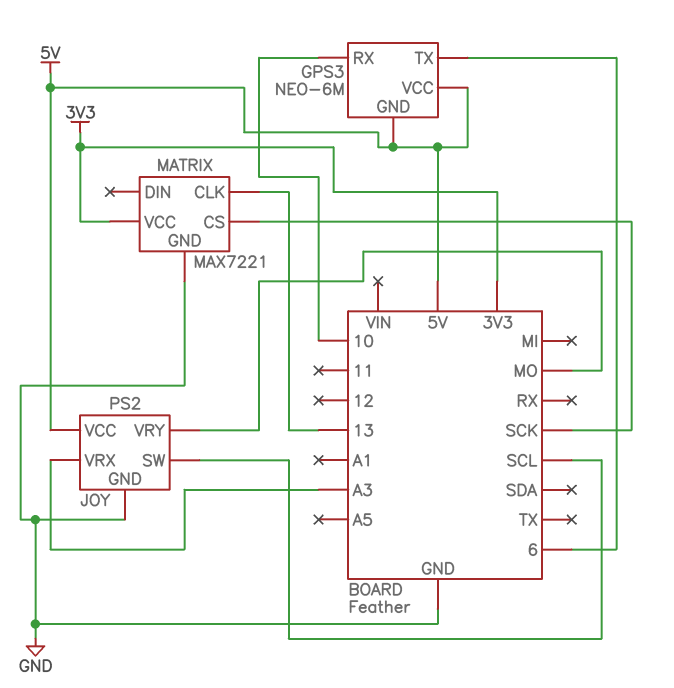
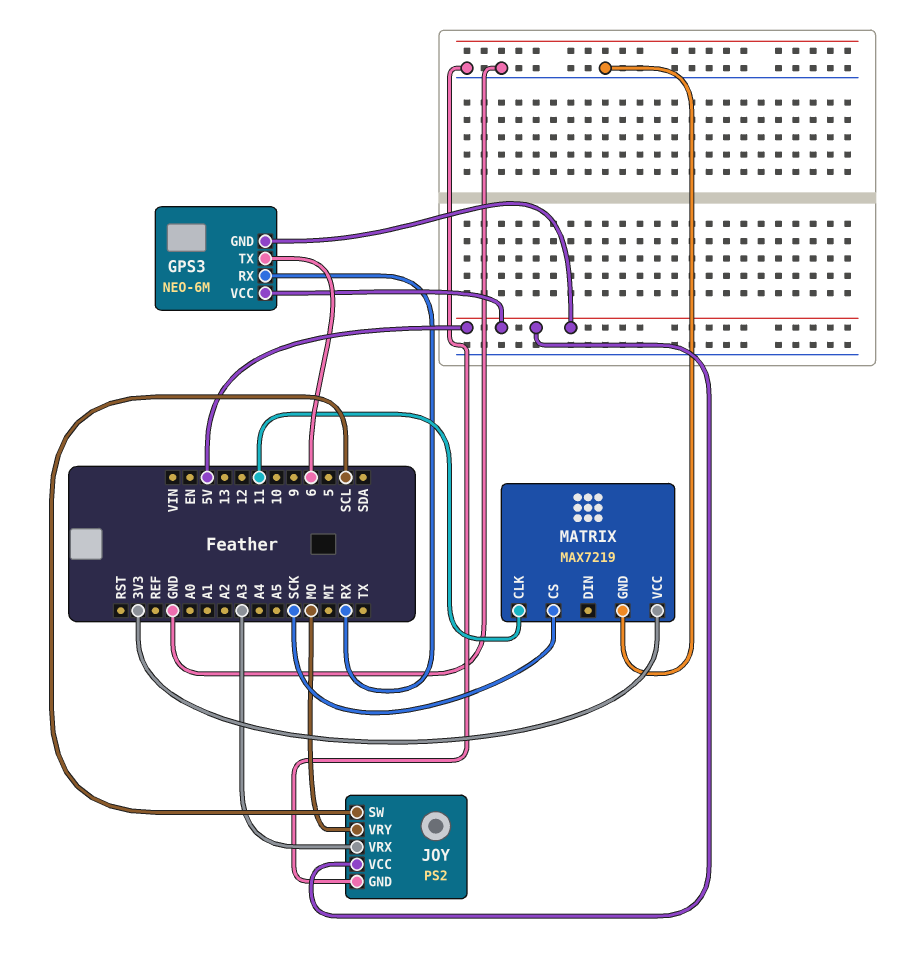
GPS3 pin RX: 10 -> RX
MATRIX: MAX7221 -> MAX7219
MATRIX pin CLK: 13 -> 11

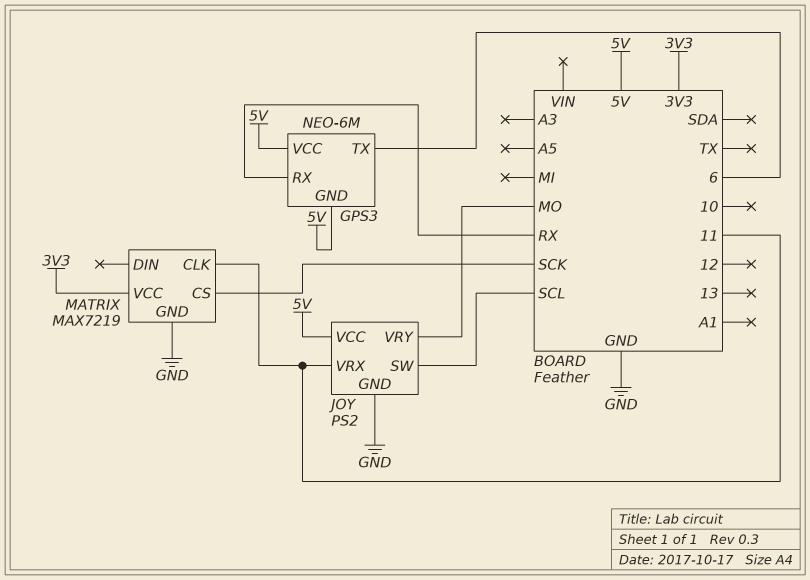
JOY pin VRX: A3 -> 11

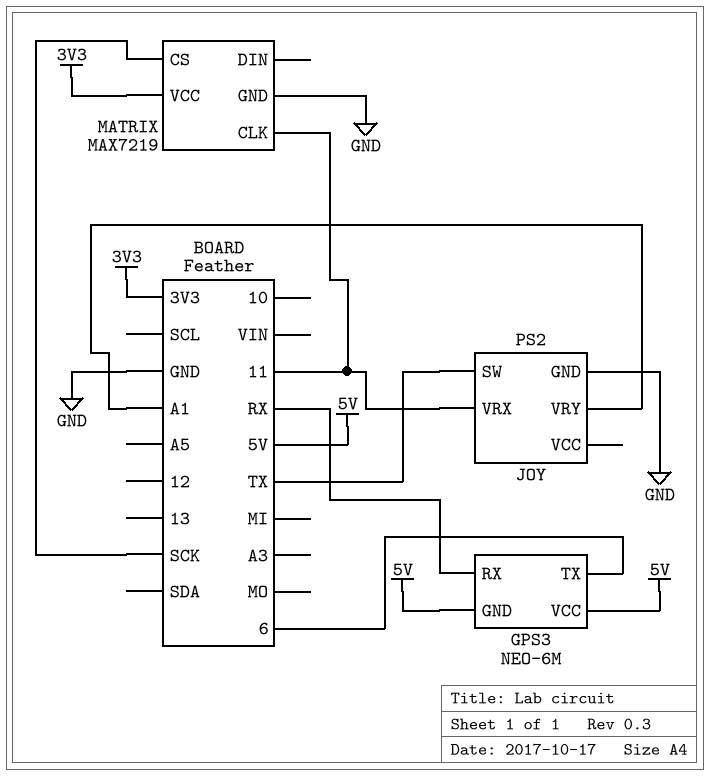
JOY pin SW: SCL -> TX
JOY pin VCC: 5V -> none
JOY pin VRY: MO -> A1

